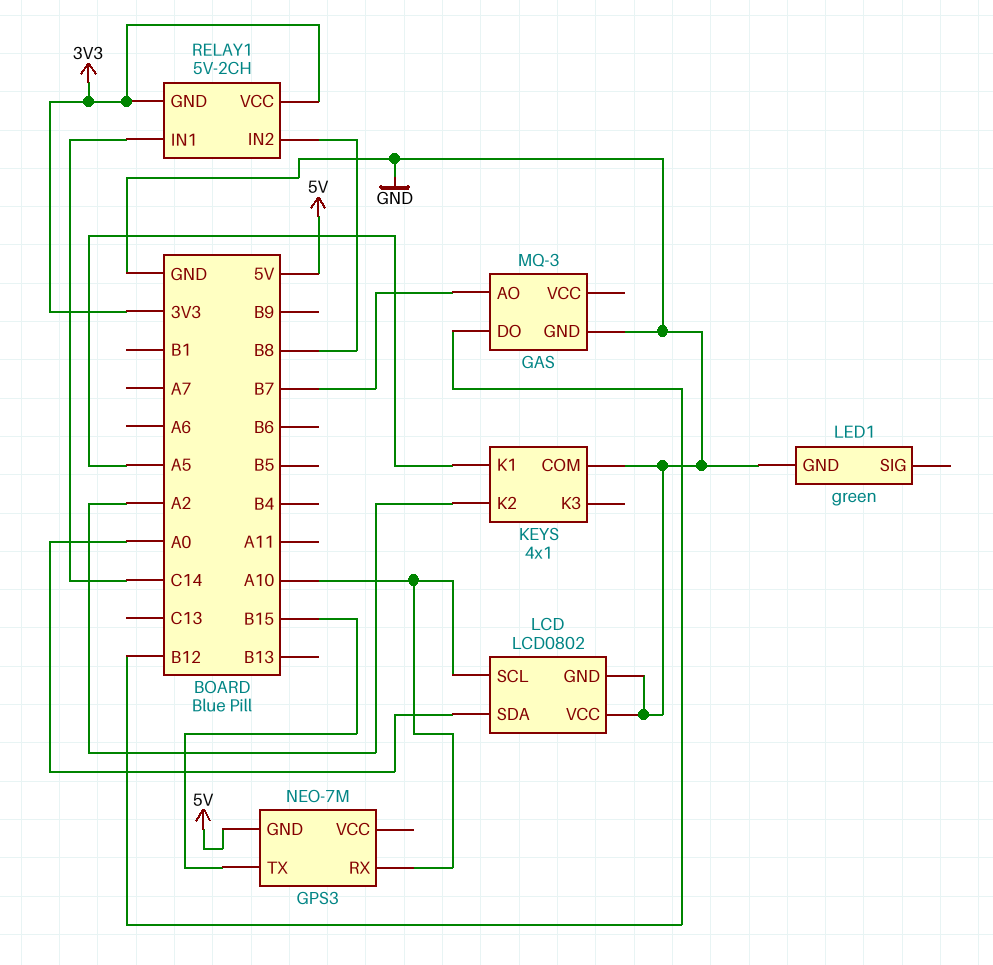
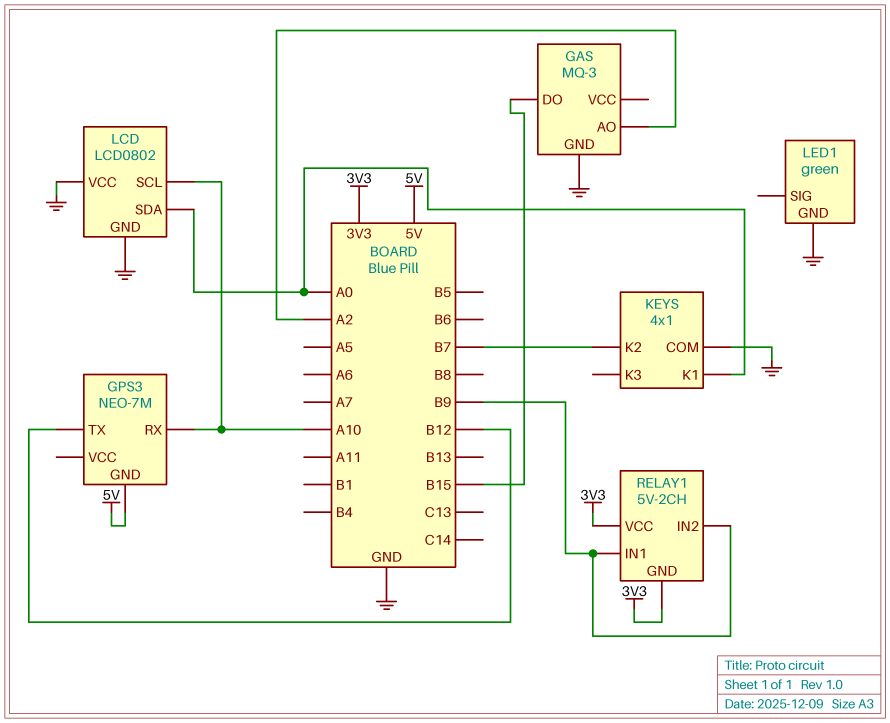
GAS pin AO: B7 -> A2
GAS pin DO: B12 -> B15
GPS3 pin TX: B15 -> B12
KEYS pin K1: A5 -> A0
KEYS pin K2: A2 -> B7
RELAY1 pin IN1: C14 -> B9
RELAY1 pin IN2: B8 -> B9

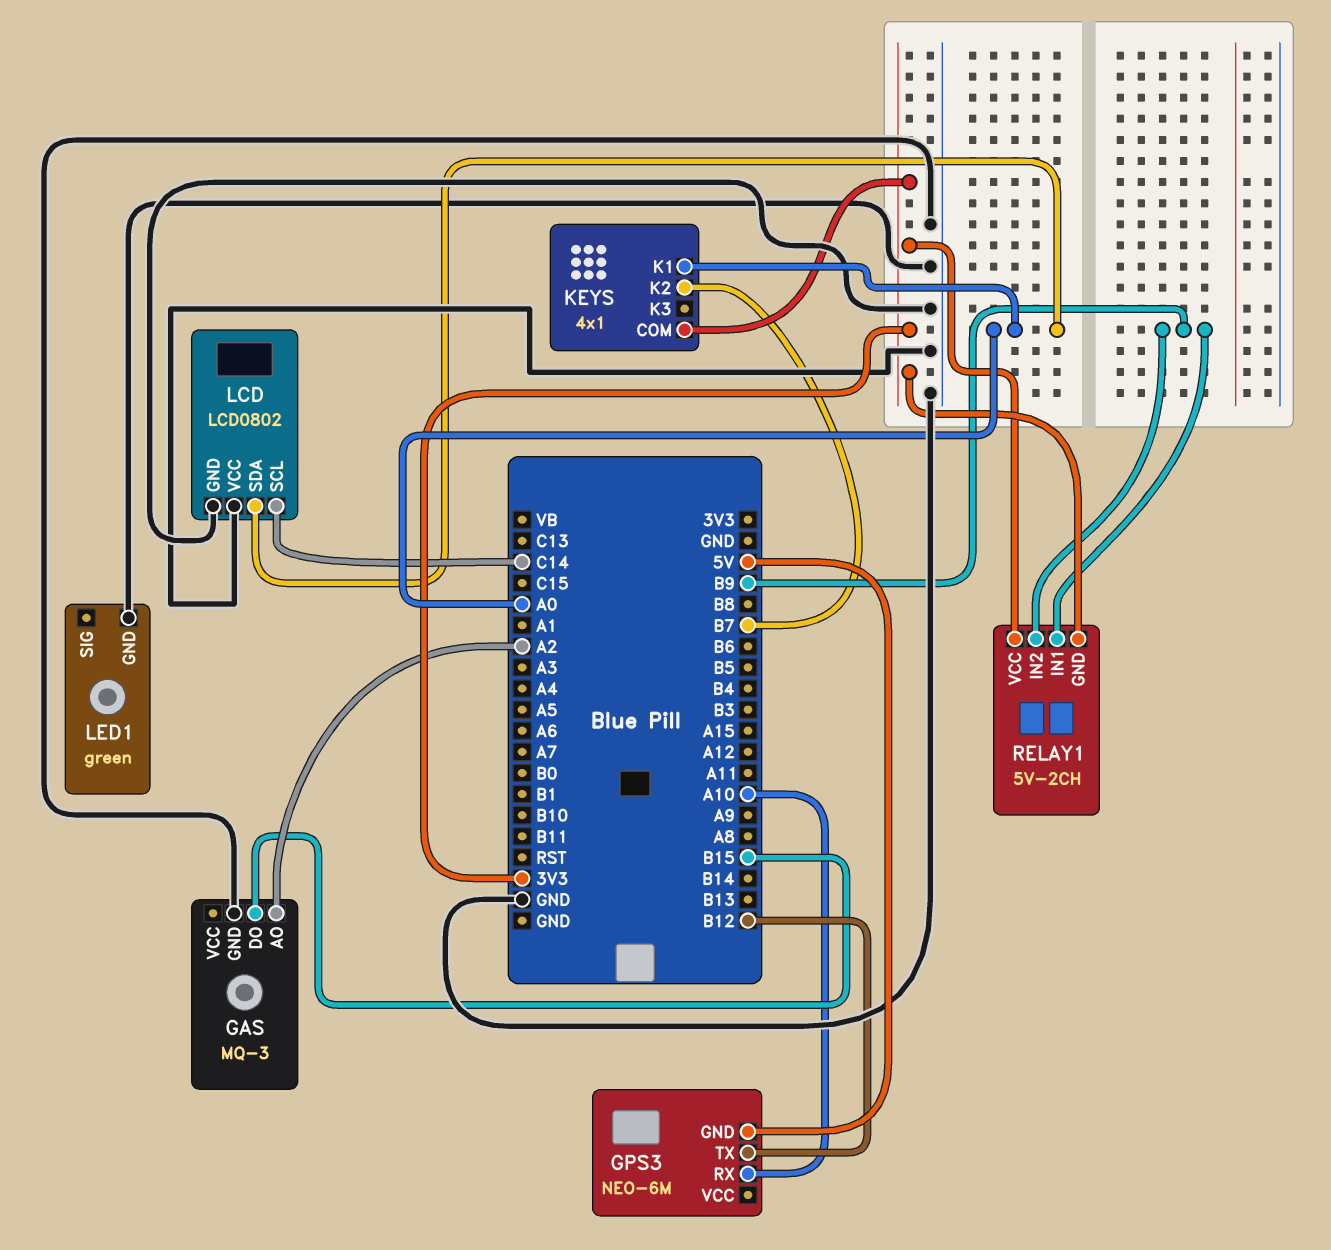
GPS3: NEO-7M -> NEO-6M
KEYS pin COM: GND -> 3V3
LCD pin SCL: A10 -> C14

